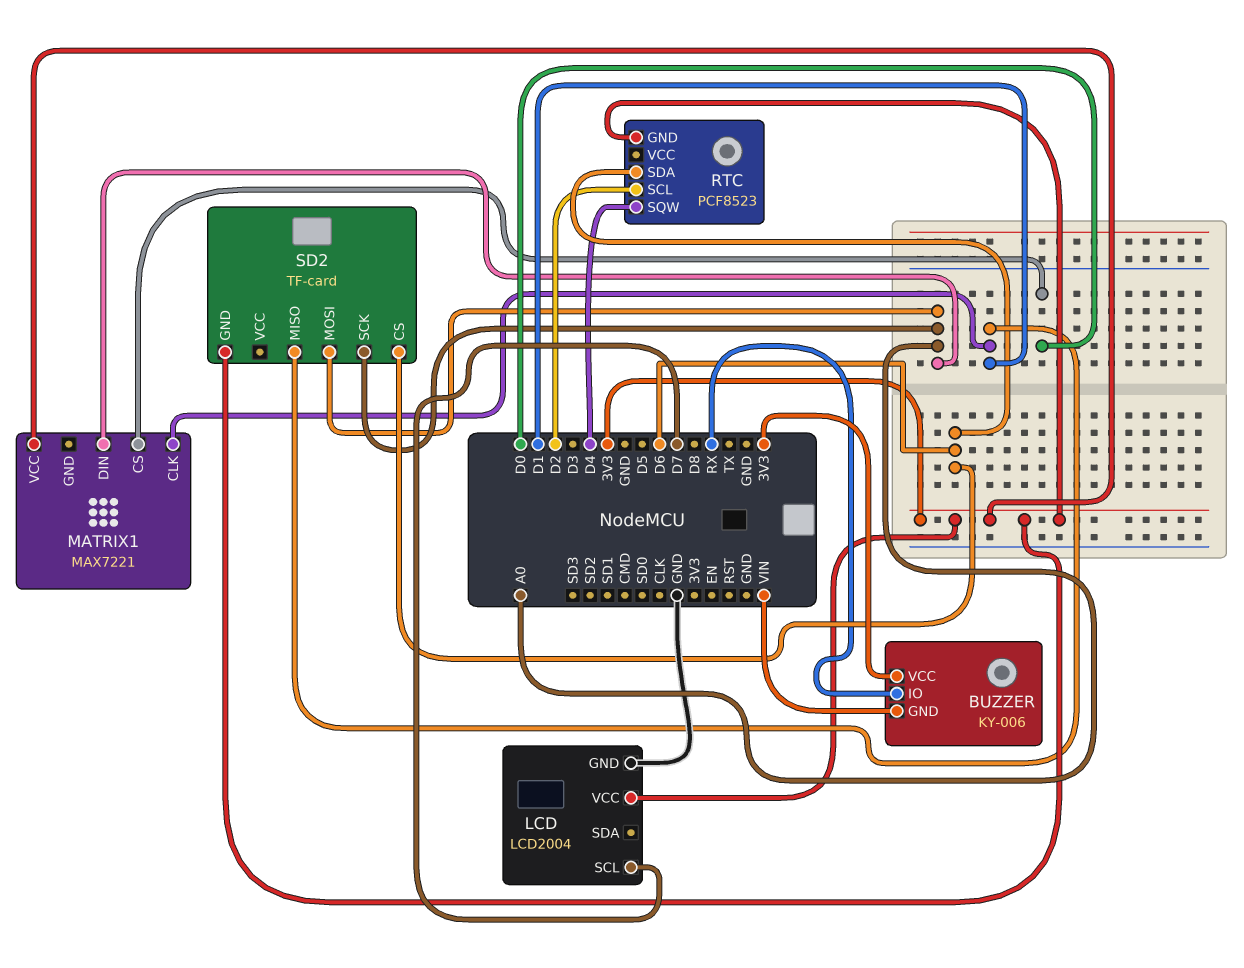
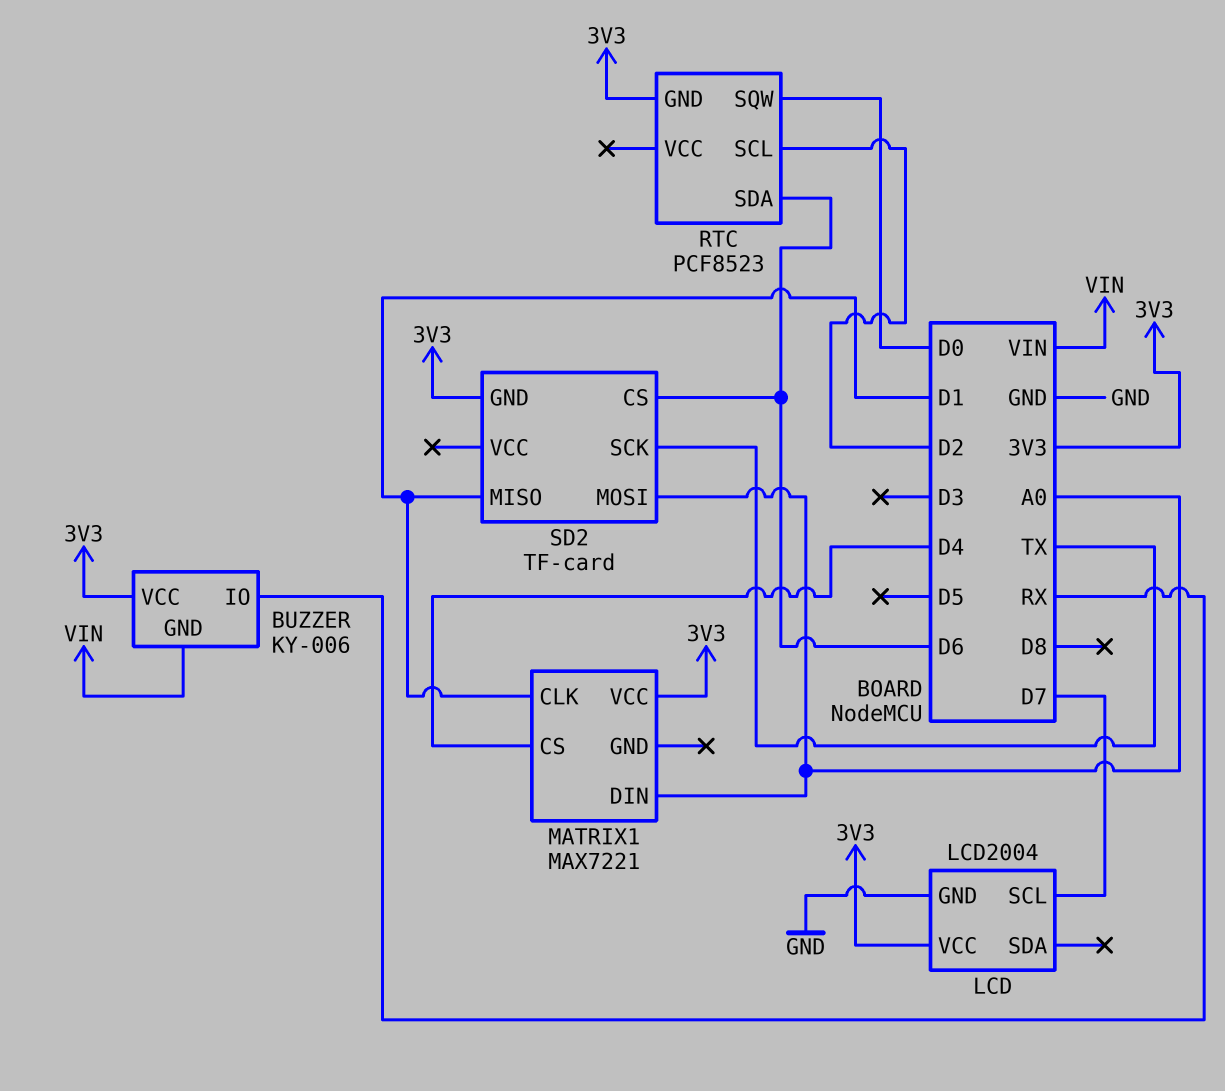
MATRIX1 pin CS: D0 -> D4
RTC pin SQW: D4 -> D0
SD2 pin SCK: A0 -> TX

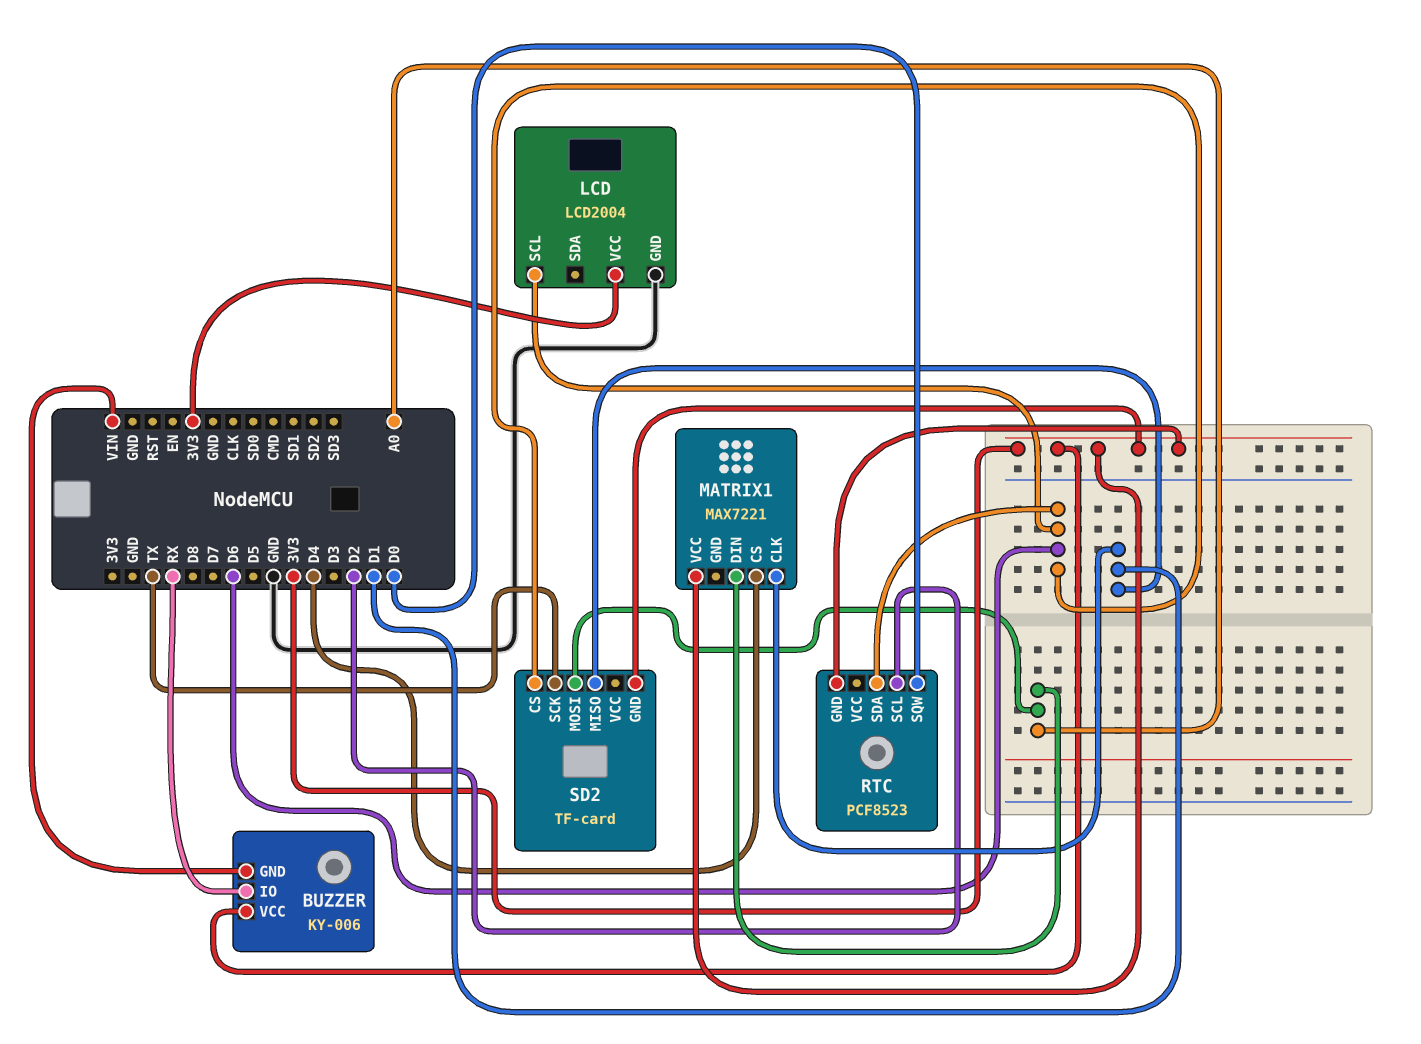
LCD pin SCL: D7 -> D6

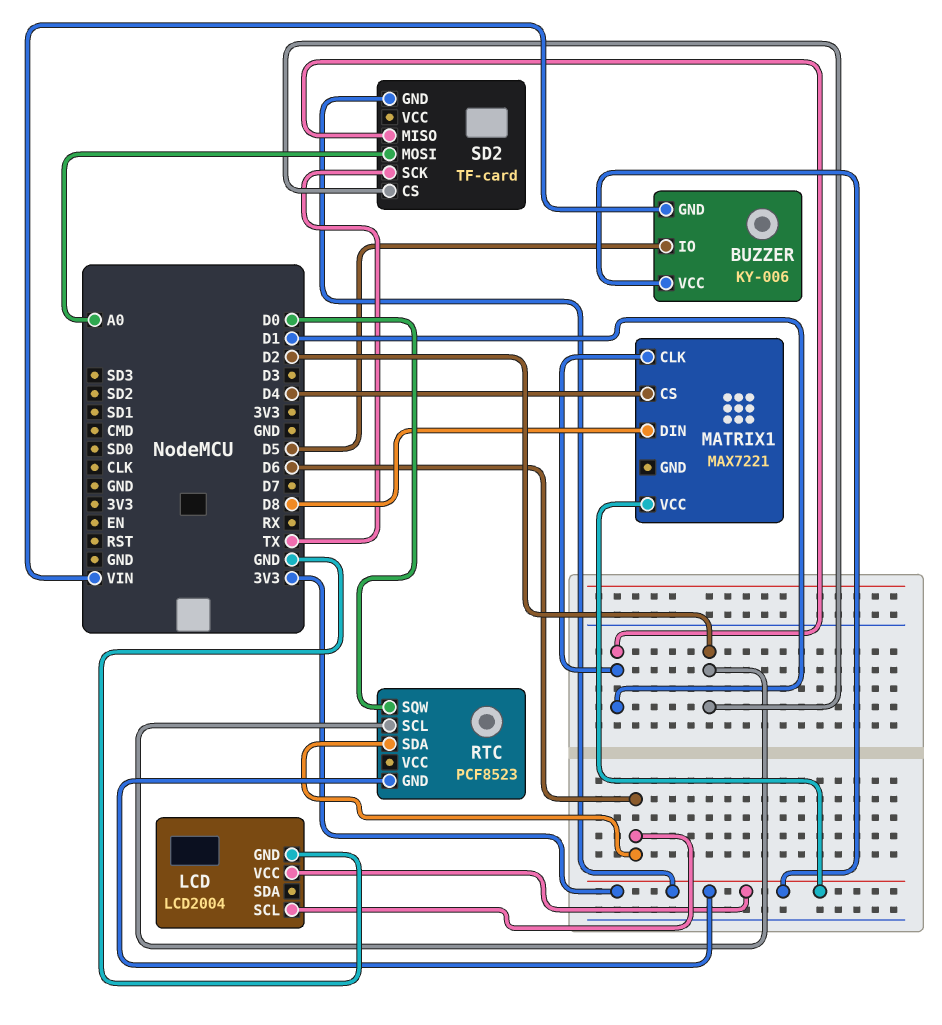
BUZZER pin IO: RX -> D5
MATRIX1 pin DIN: A0 -> D8
SD2 pin CS: D6 -> D2

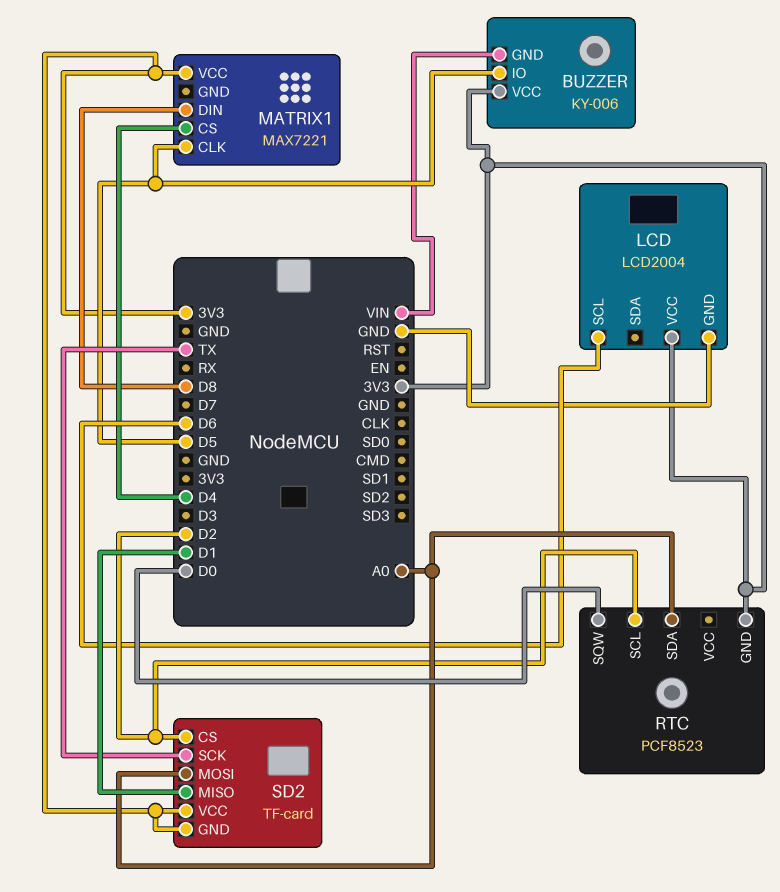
MATRIX1 pin CLK: D1 -> D5
RTC pin SDA: D6 -> A0
SD2 pin VCC: none -> 3V3

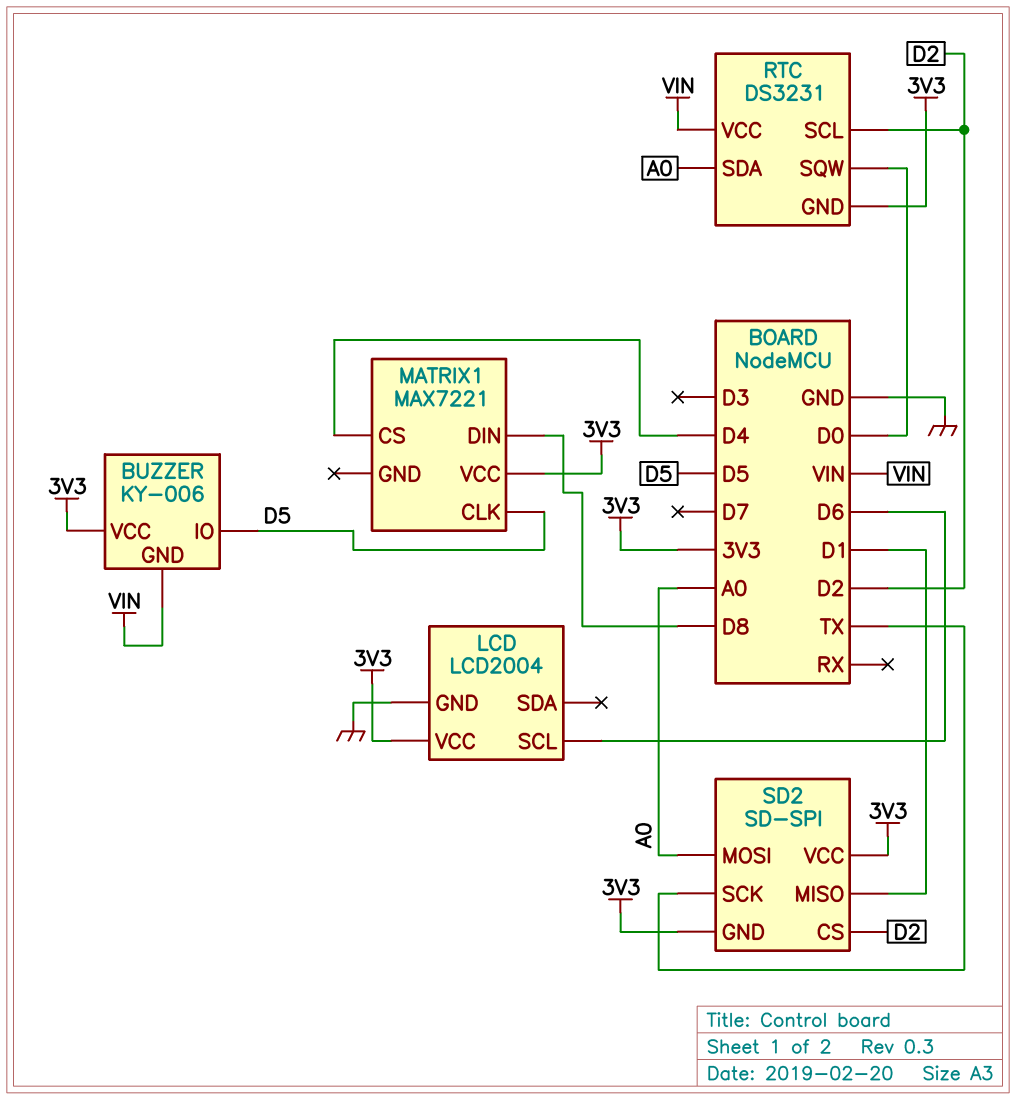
RTC: PCF8523 -> DS3231
RTC pin VCC: none -> VIN
SD2: TF-card -> SD-SPI

